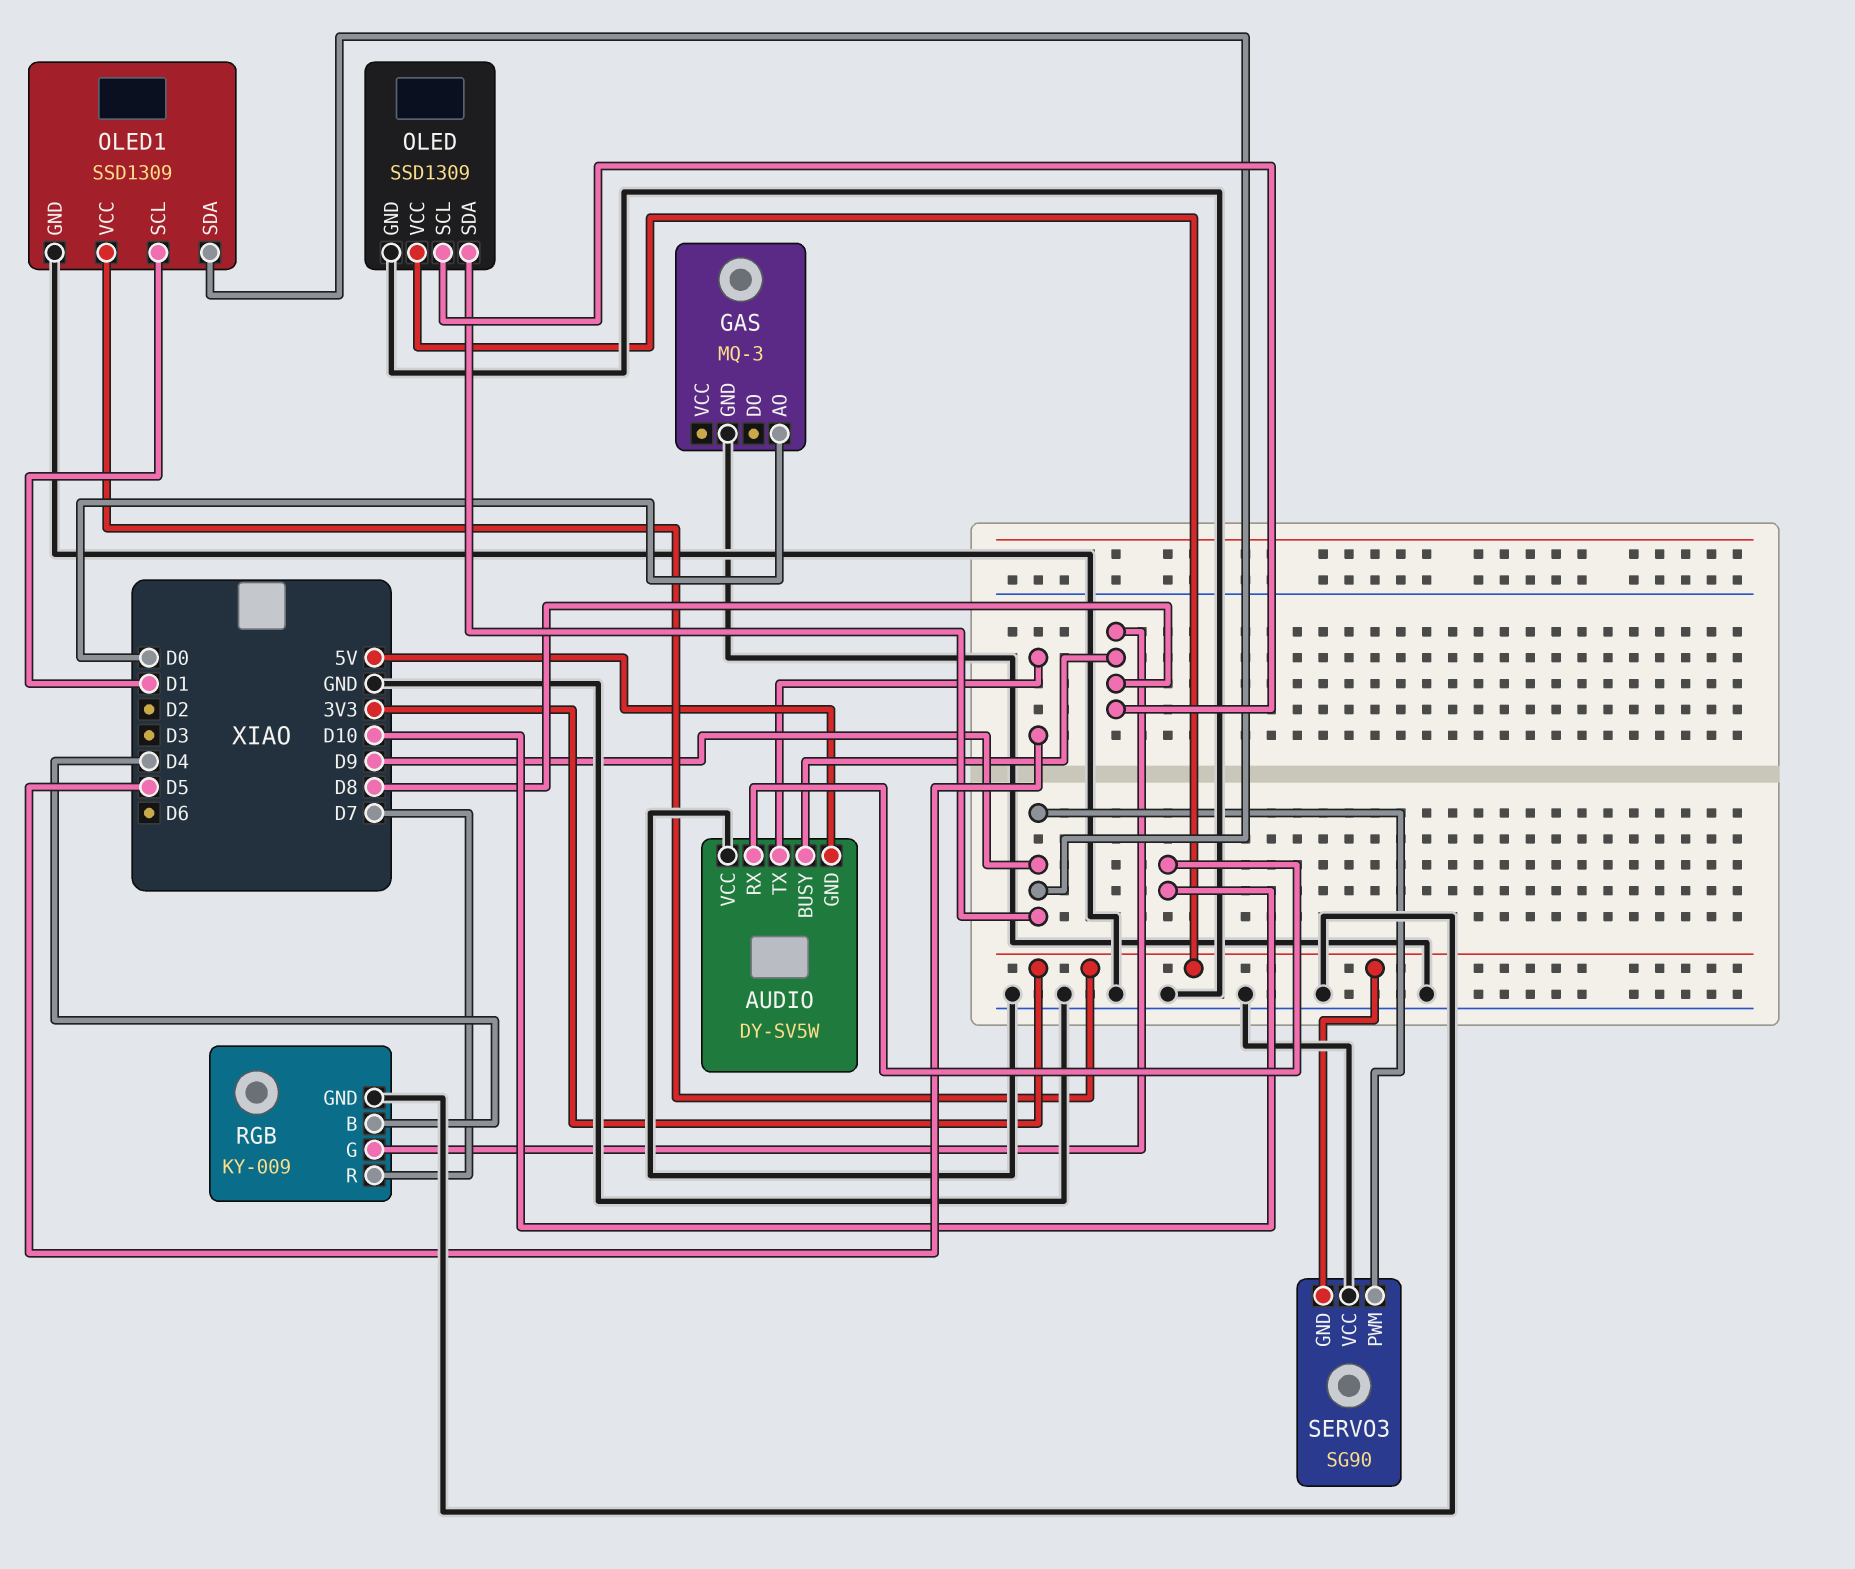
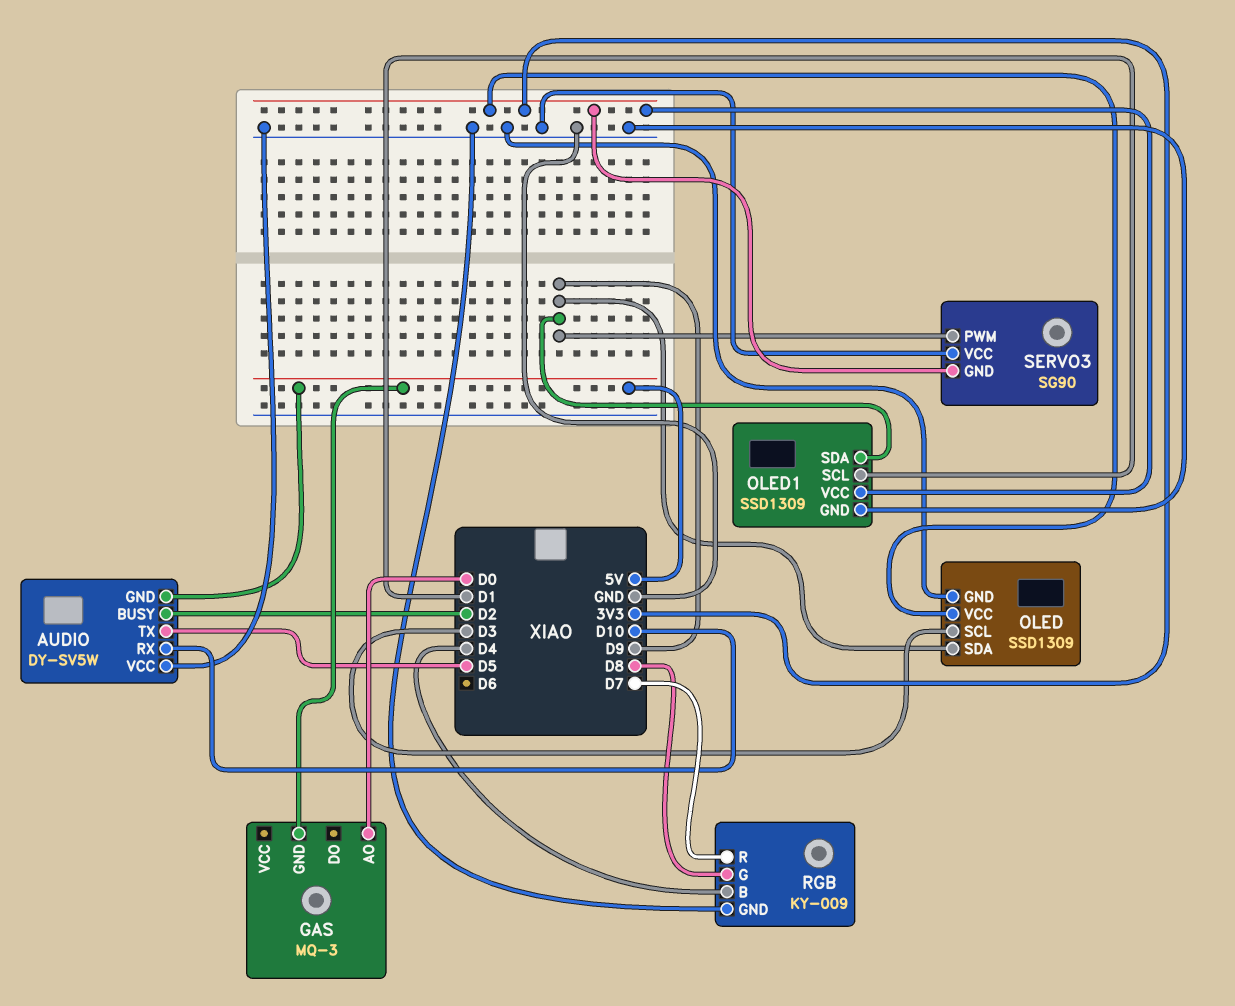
AUDIO pin BUSY: D8 -> D2
GAS pin GND: GND -> 5V
OLED pin SCL: D8 -> D3

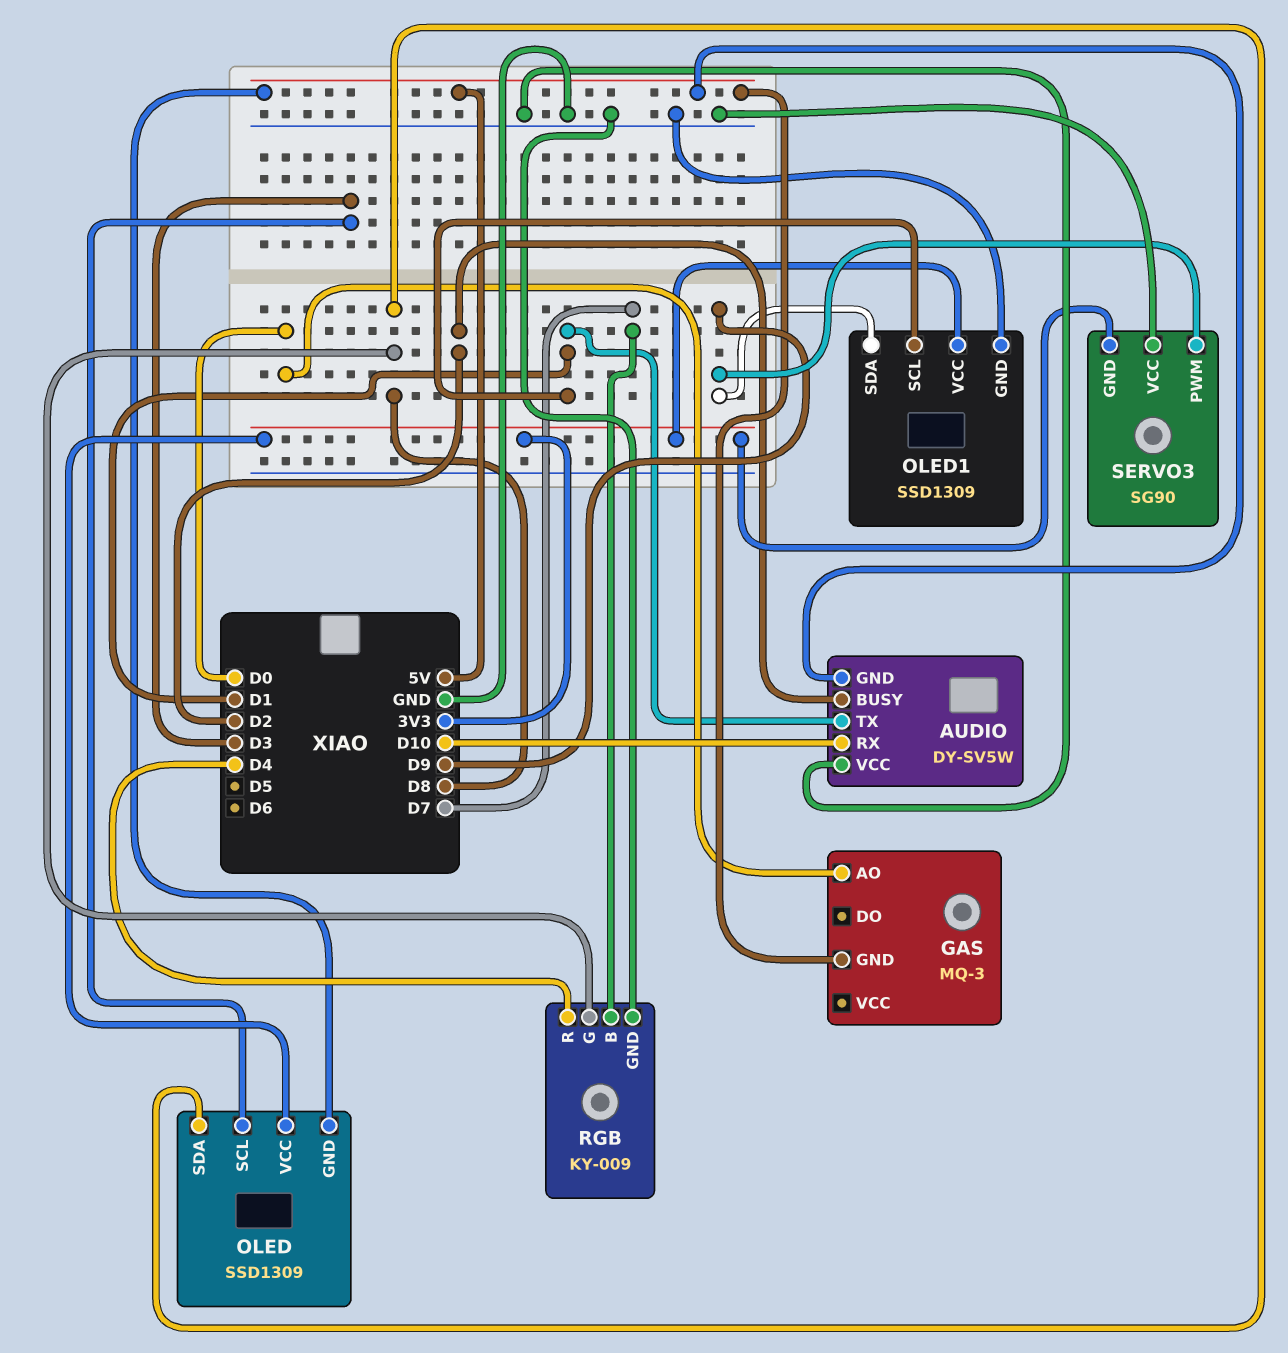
AUDIO pin TX: D5 -> D1
OLED pin GND: GND -> 5V
OLED pin SDA: D9 -> D8
RGB pin B: D4 -> D7
RGB pin R: D7 -> D4

